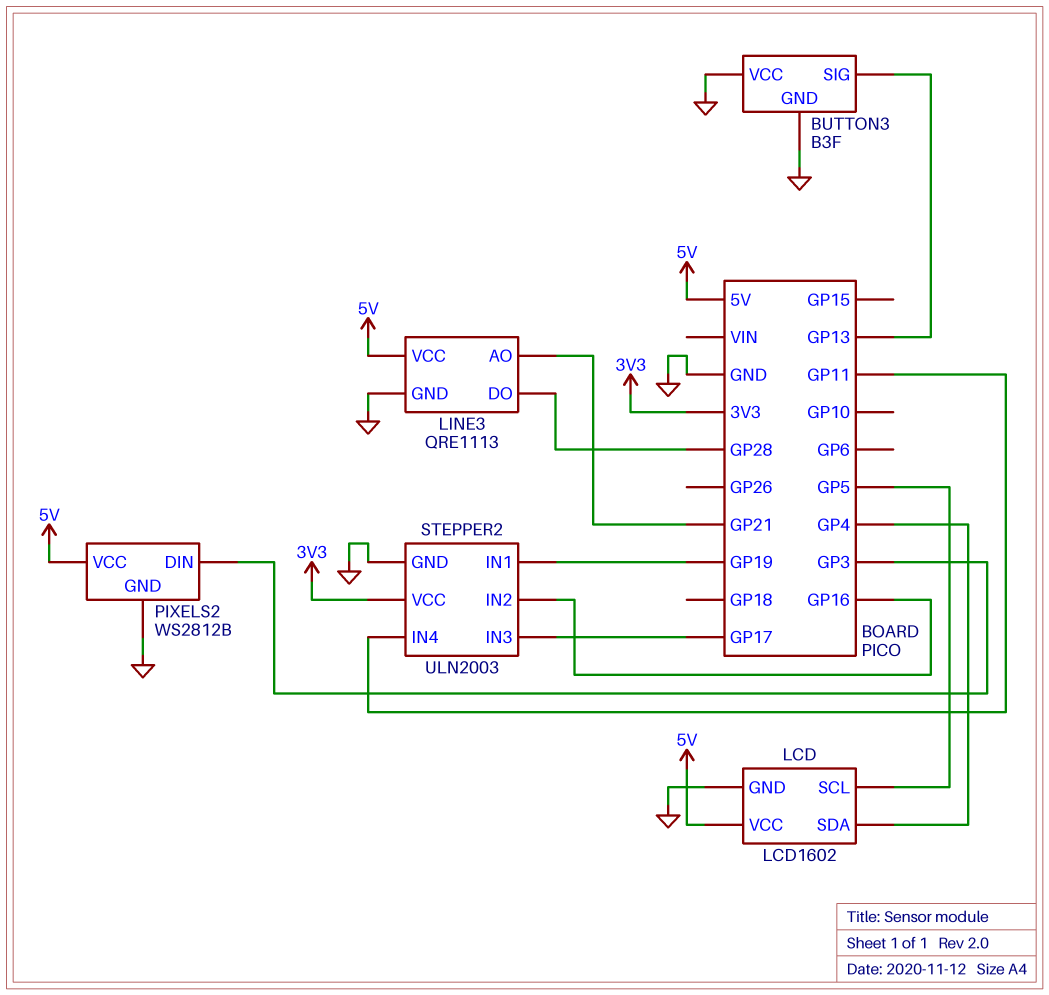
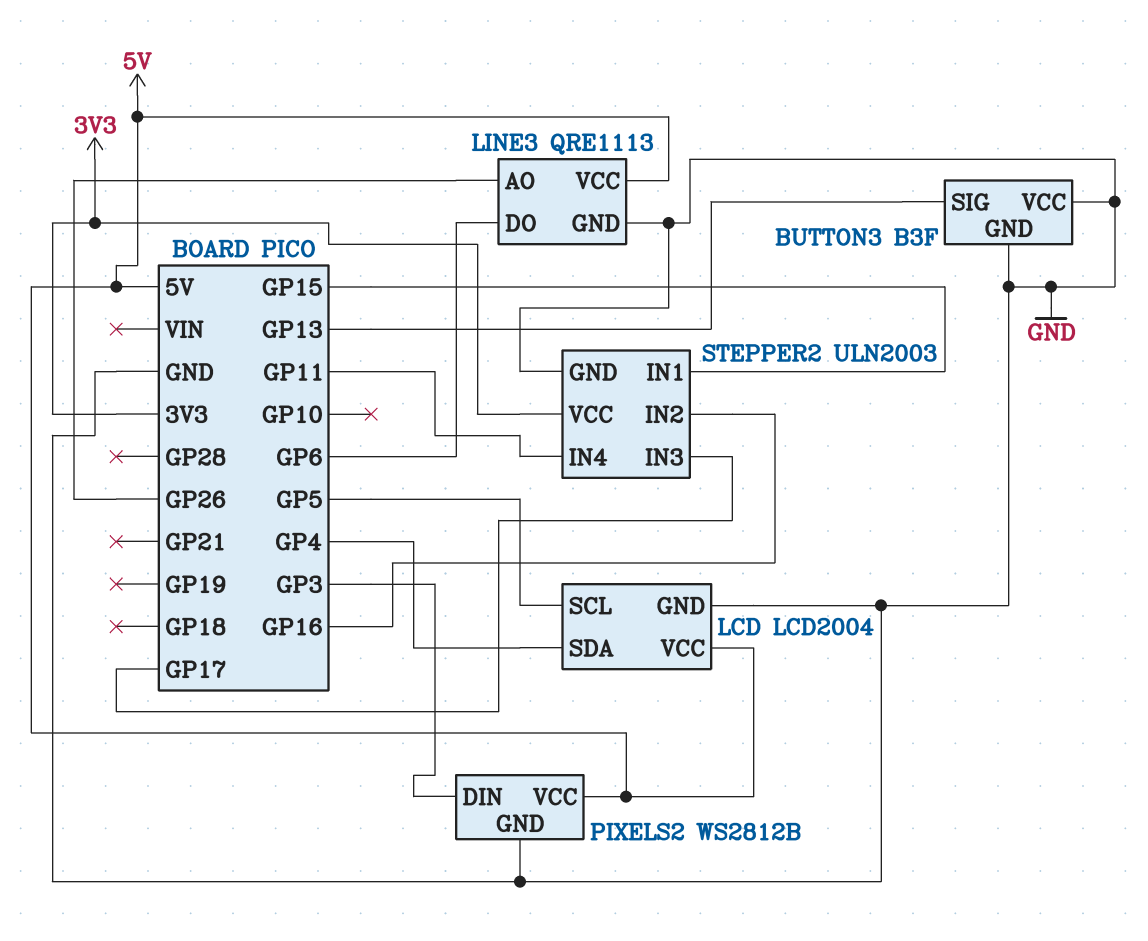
LCD: LCD1602 -> LCD2004
LINE3 pin AO: GP21 -> GP26
LINE3 pin DO: GP28 -> GP6
STEPPER2 pin IN1: GP19 -> GP15

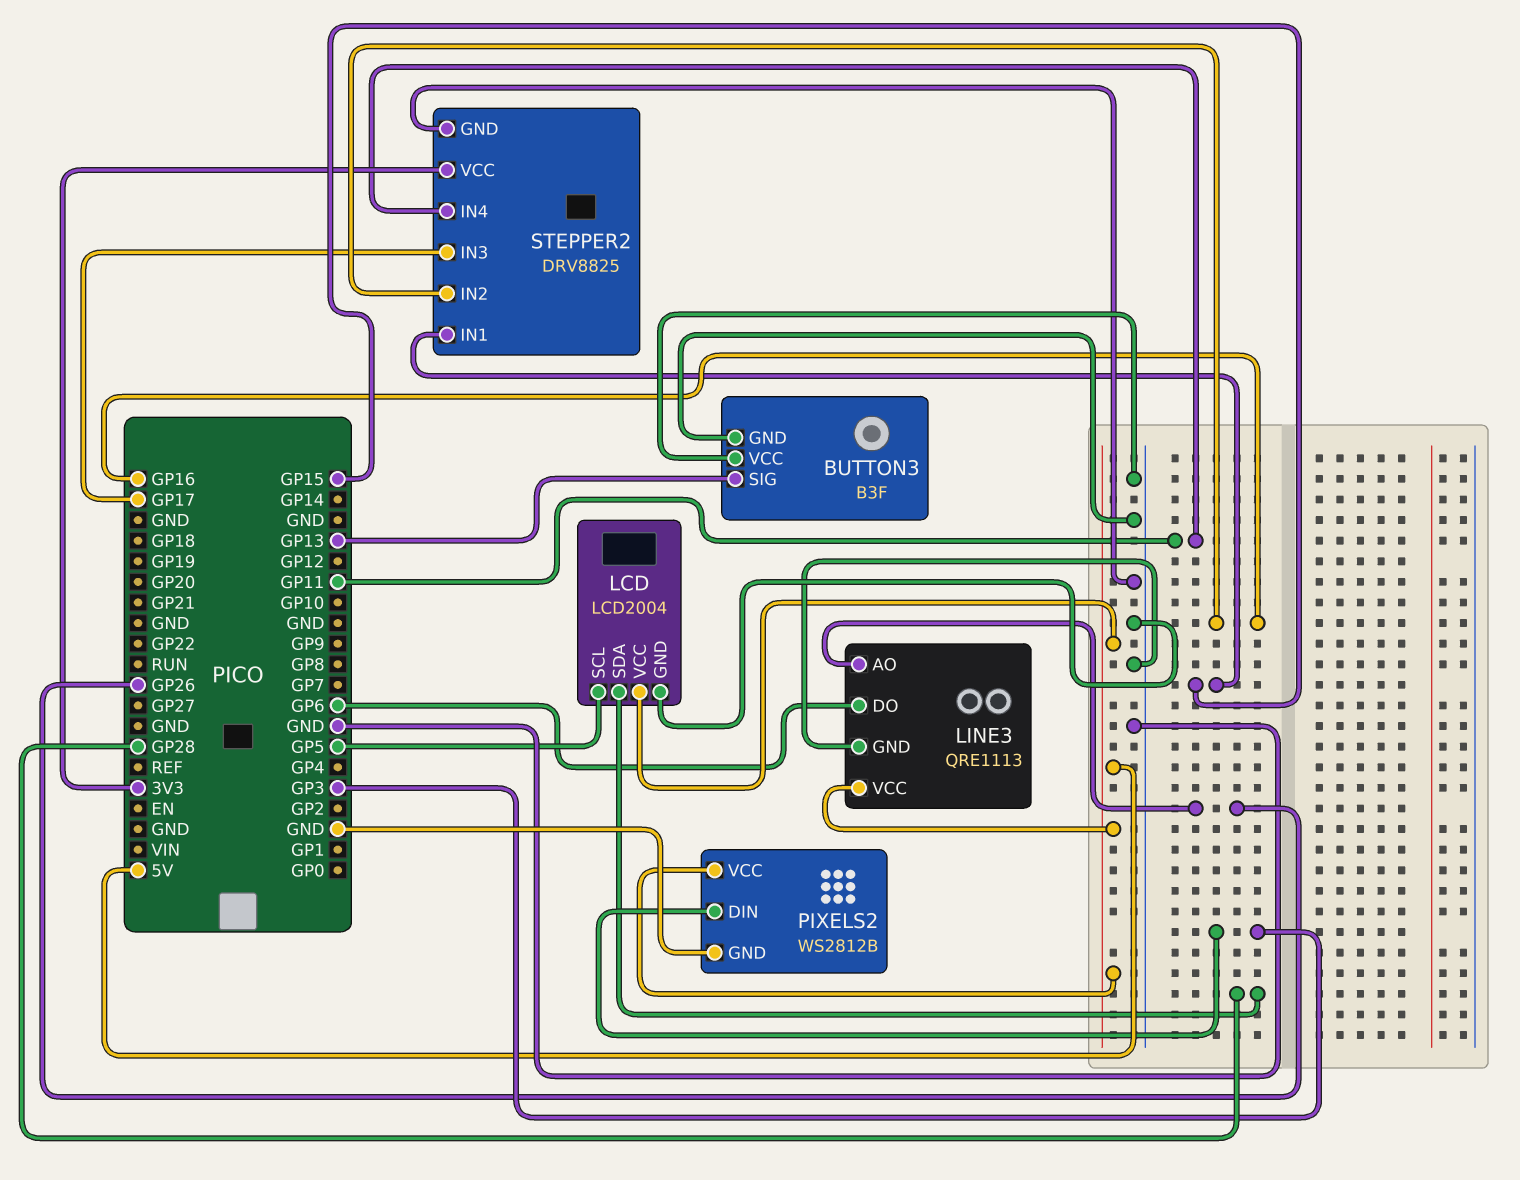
LCD pin SDA: GP4 -> GP28
STEPPER2: ULN2003 -> DRV8825

